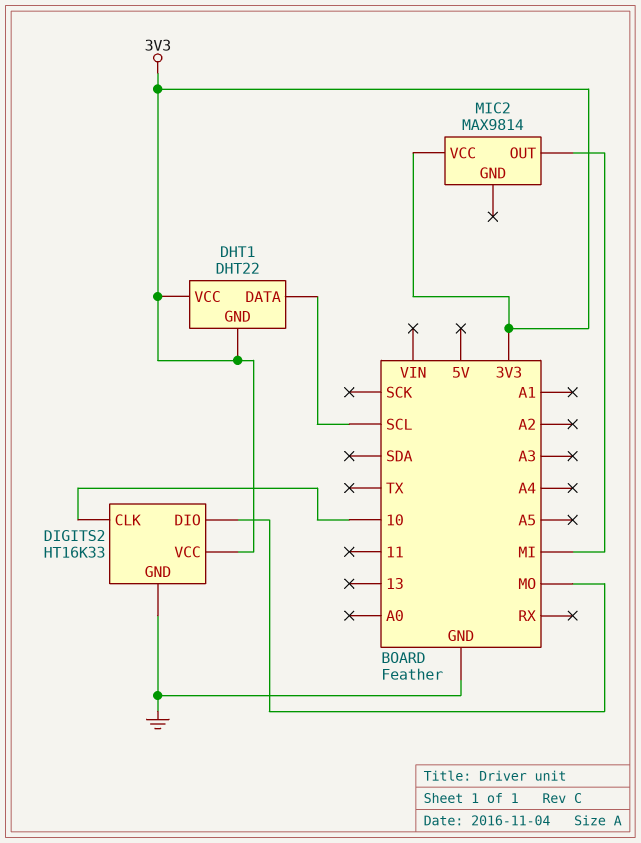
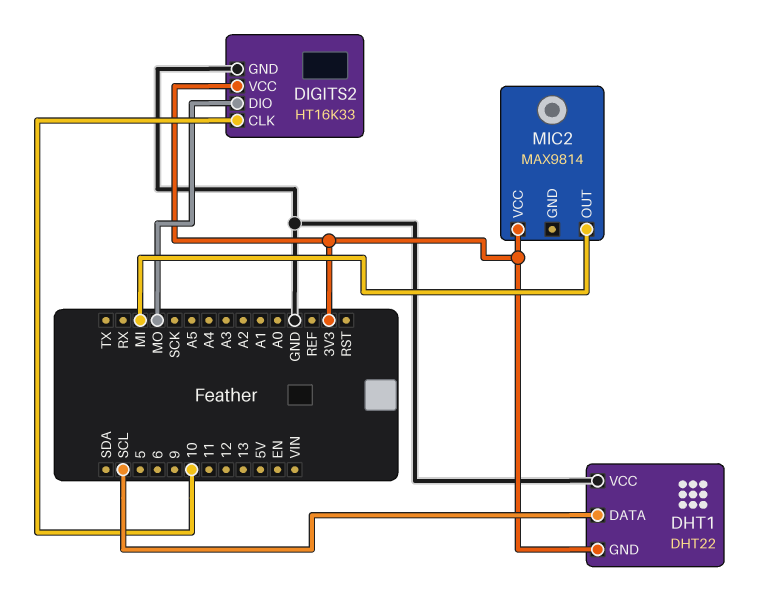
DHT1 pin VCC: 3V3 -> GND

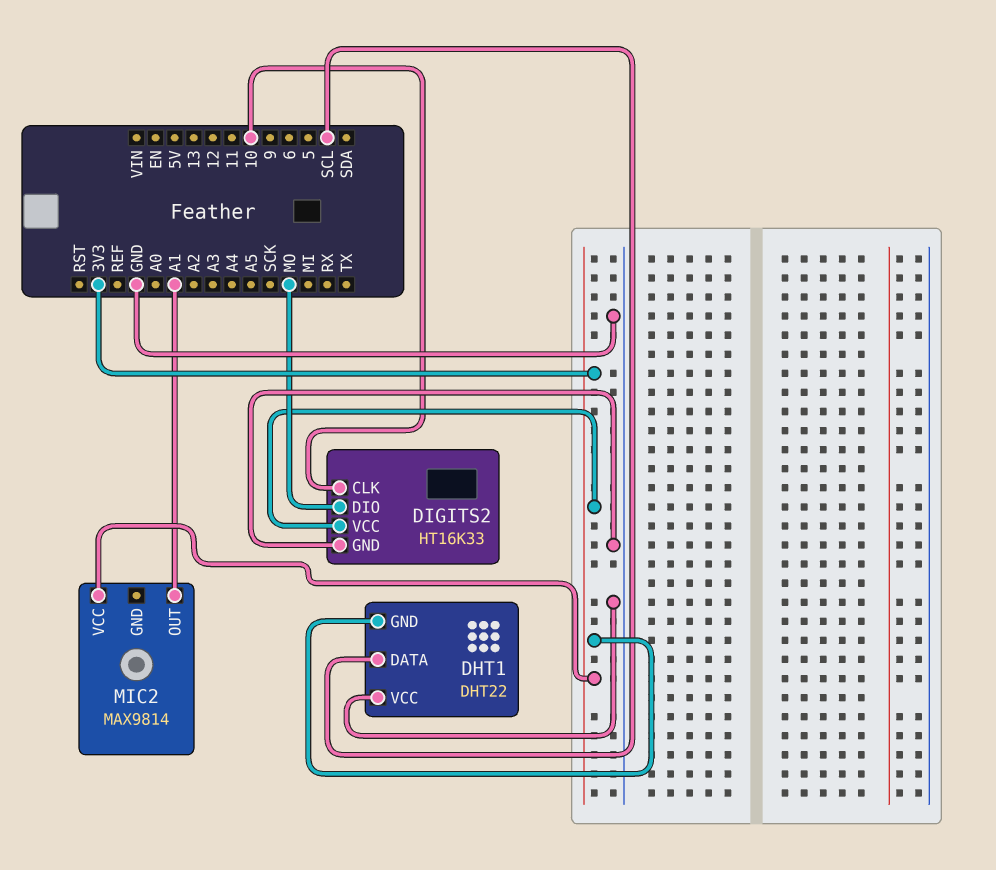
MIC2 pin OUT: MI -> A1

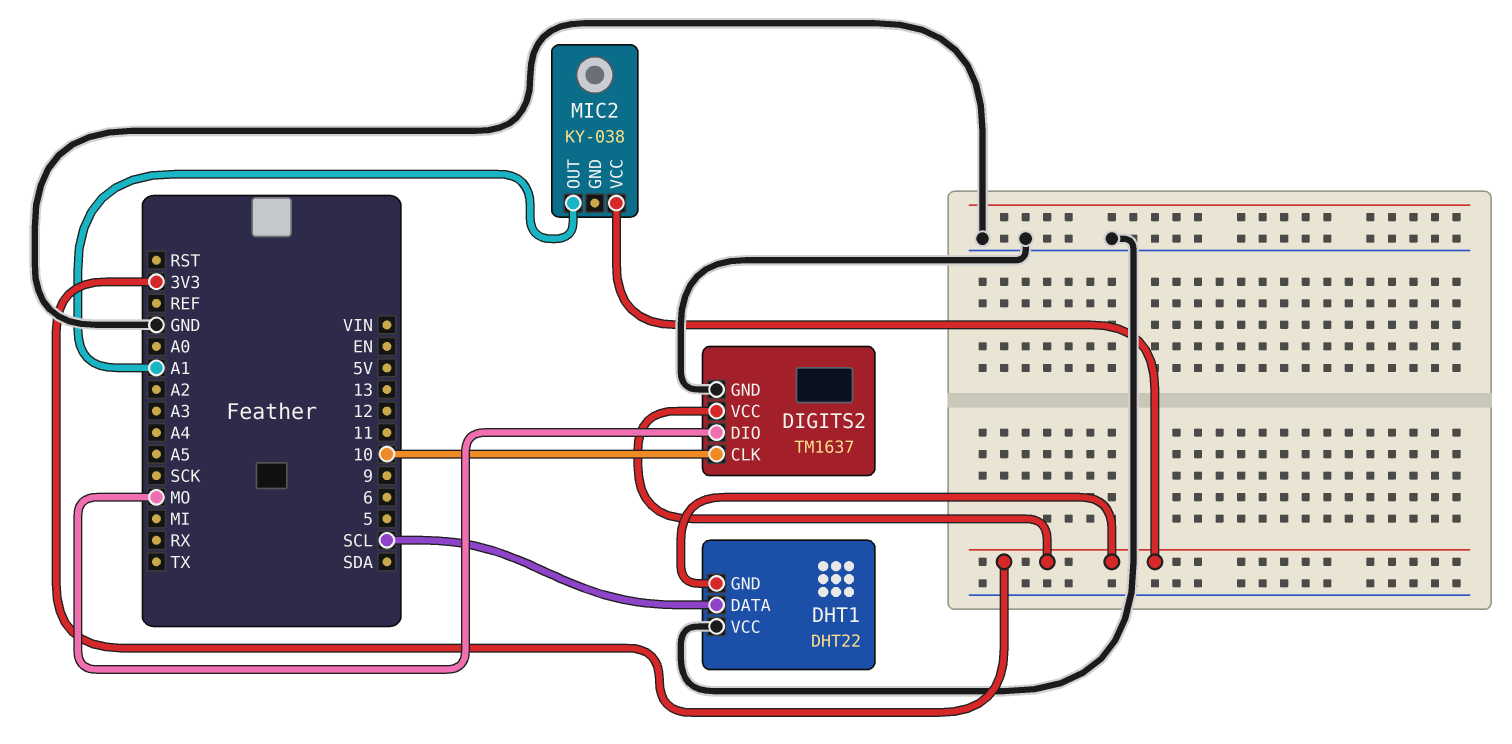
DIGITS2: HT16K33 -> TM1637
MIC2: MAX9814 -> KY-038

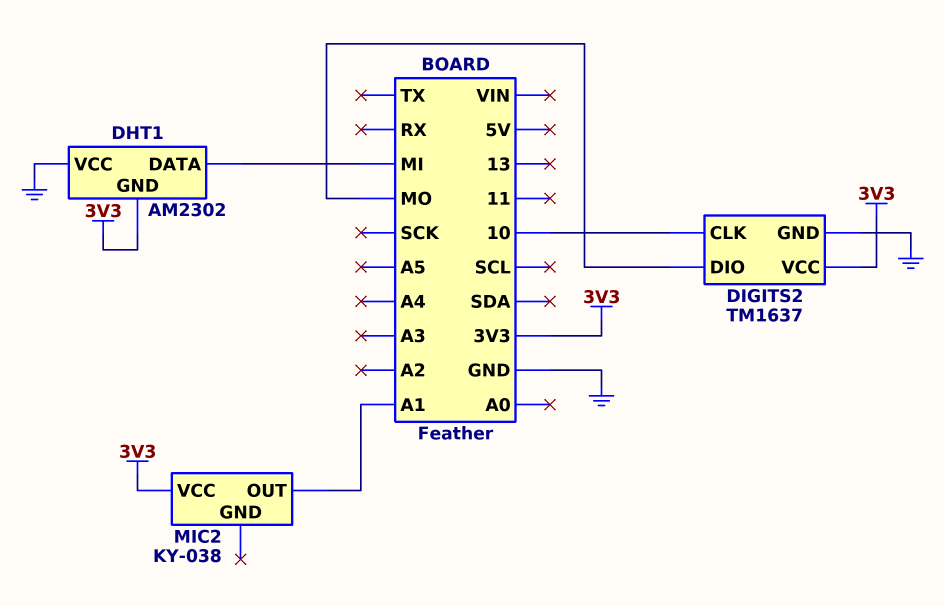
DHT1: DHT22 -> AM2302
DHT1 pin DATA: SCL -> MI

